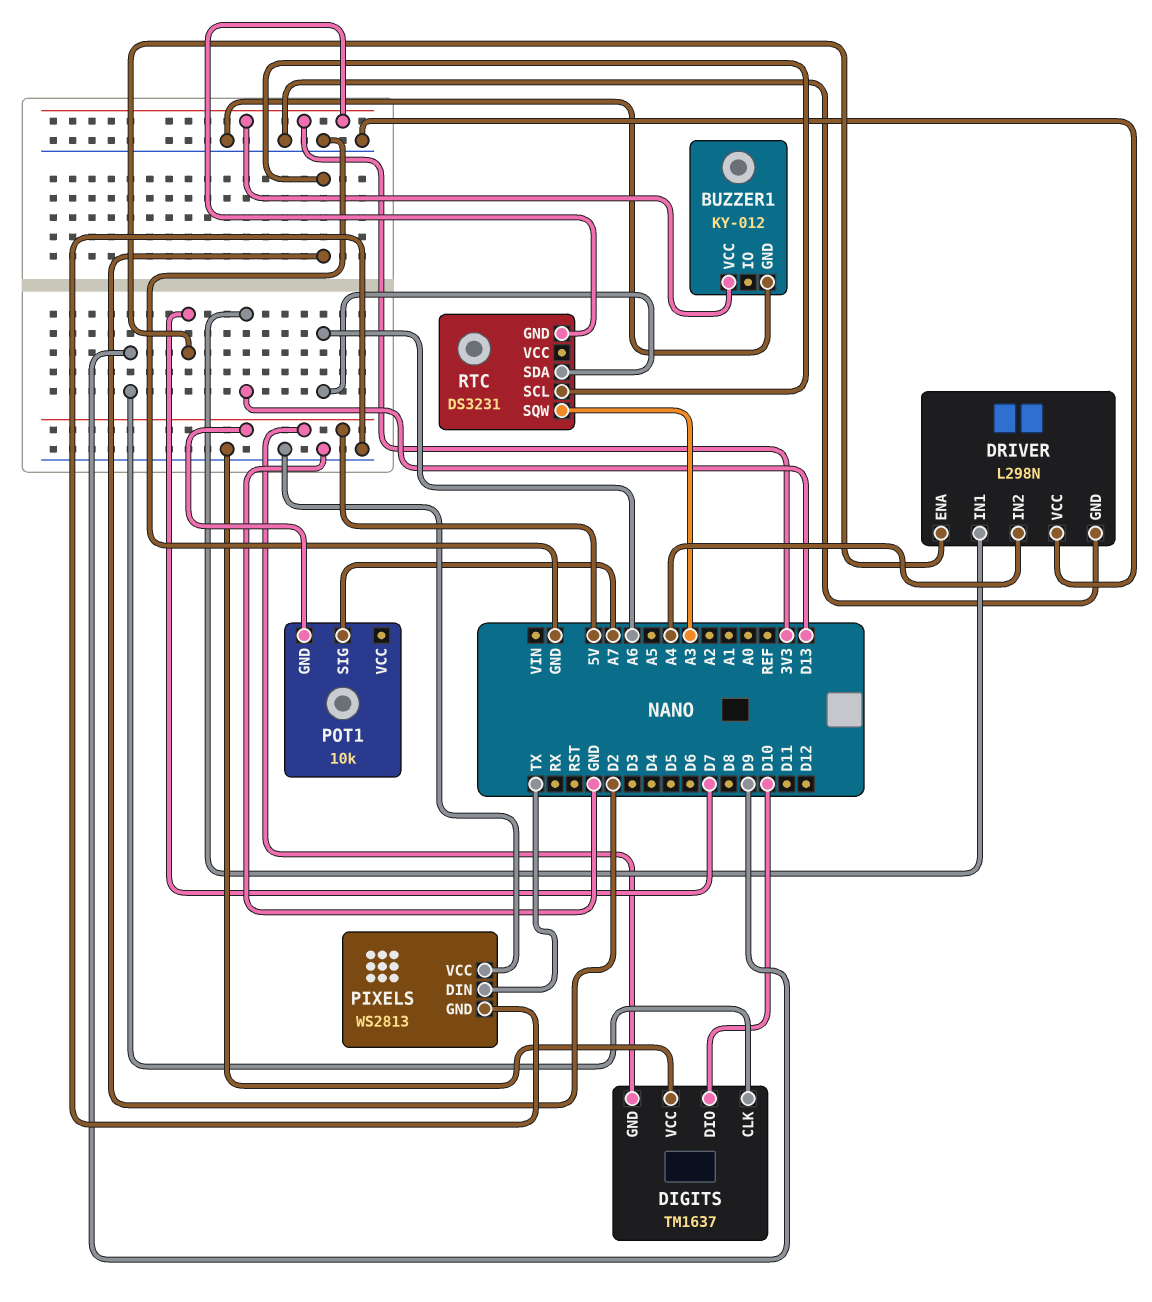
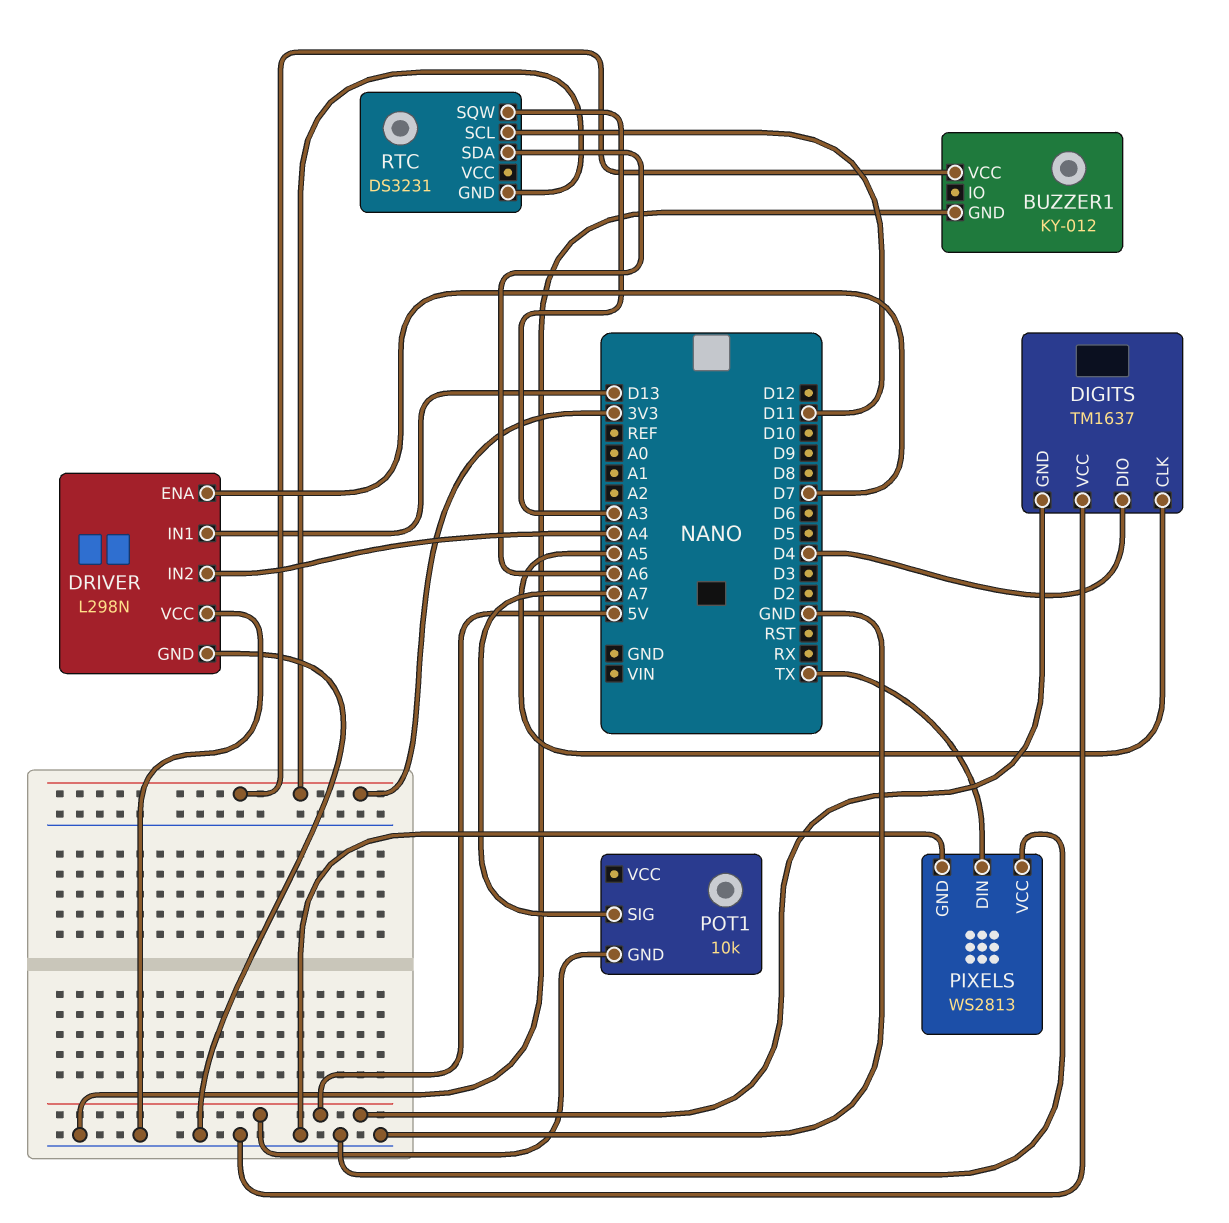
DIGITS pin CLK: D9 -> A5
DIGITS pin DIO: D10 -> D4
RTC pin SCL: D2 -> D11

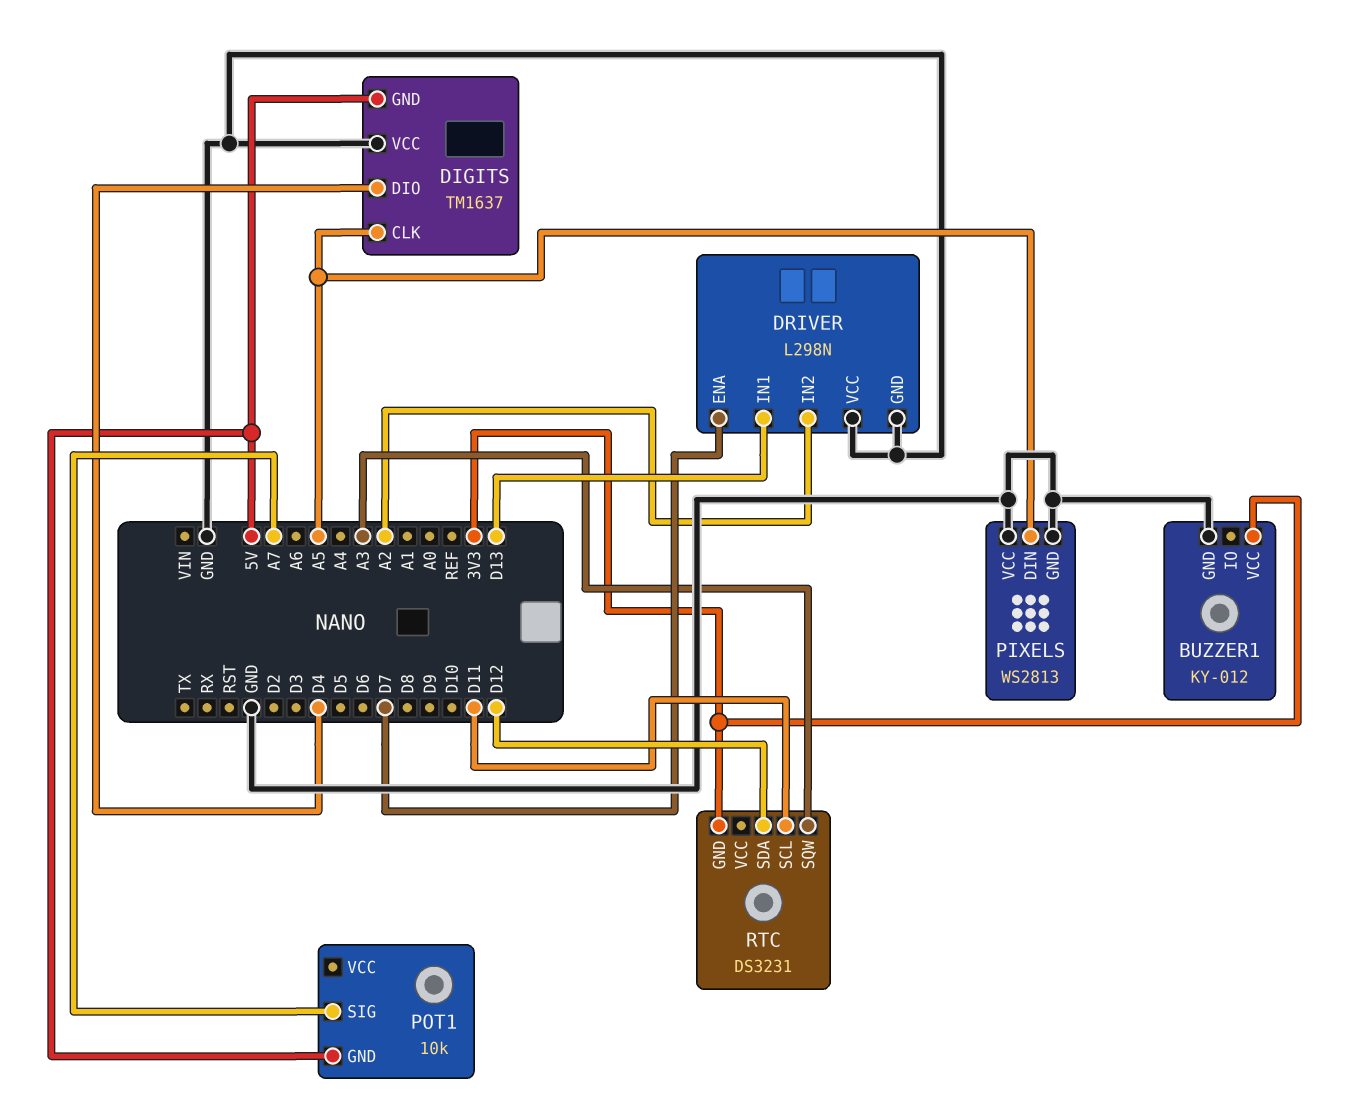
DRIVER pin IN2: A4 -> A2
PIXELS pin DIN: TX -> A5
RTC pin SDA: A6 -> D12

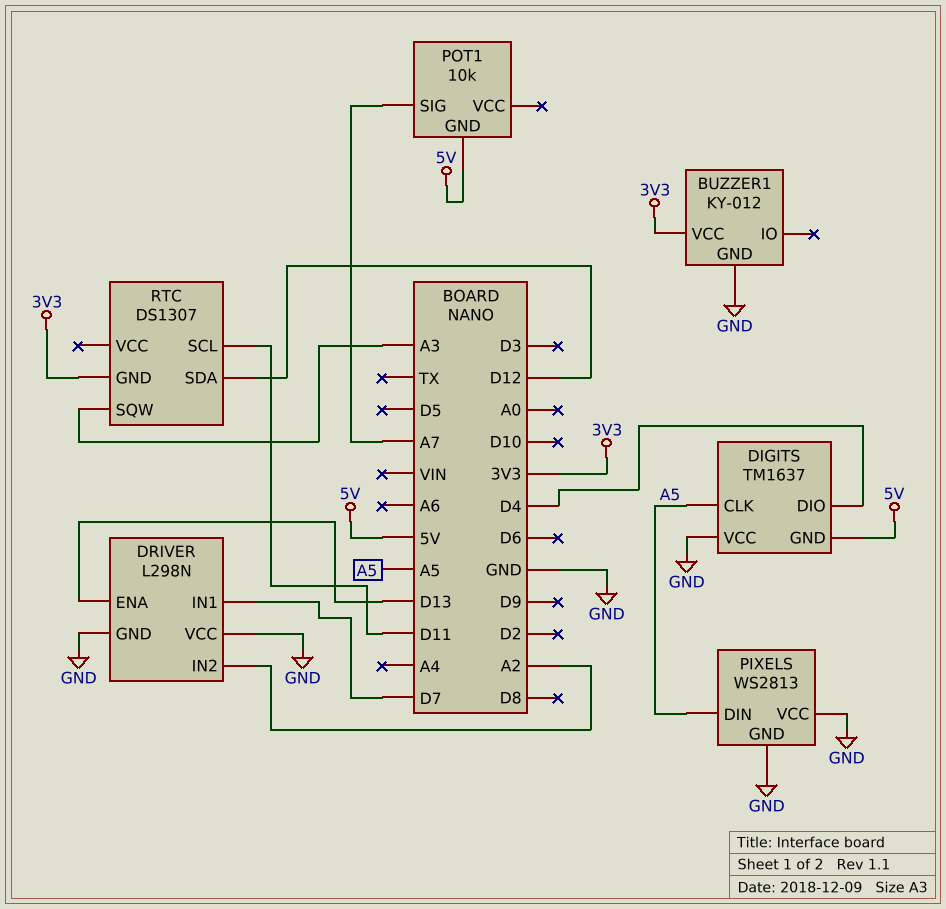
DRIVER pin ENA: D7 -> D13
DRIVER pin IN1: D13 -> D7
RTC: DS3231 -> DS1307

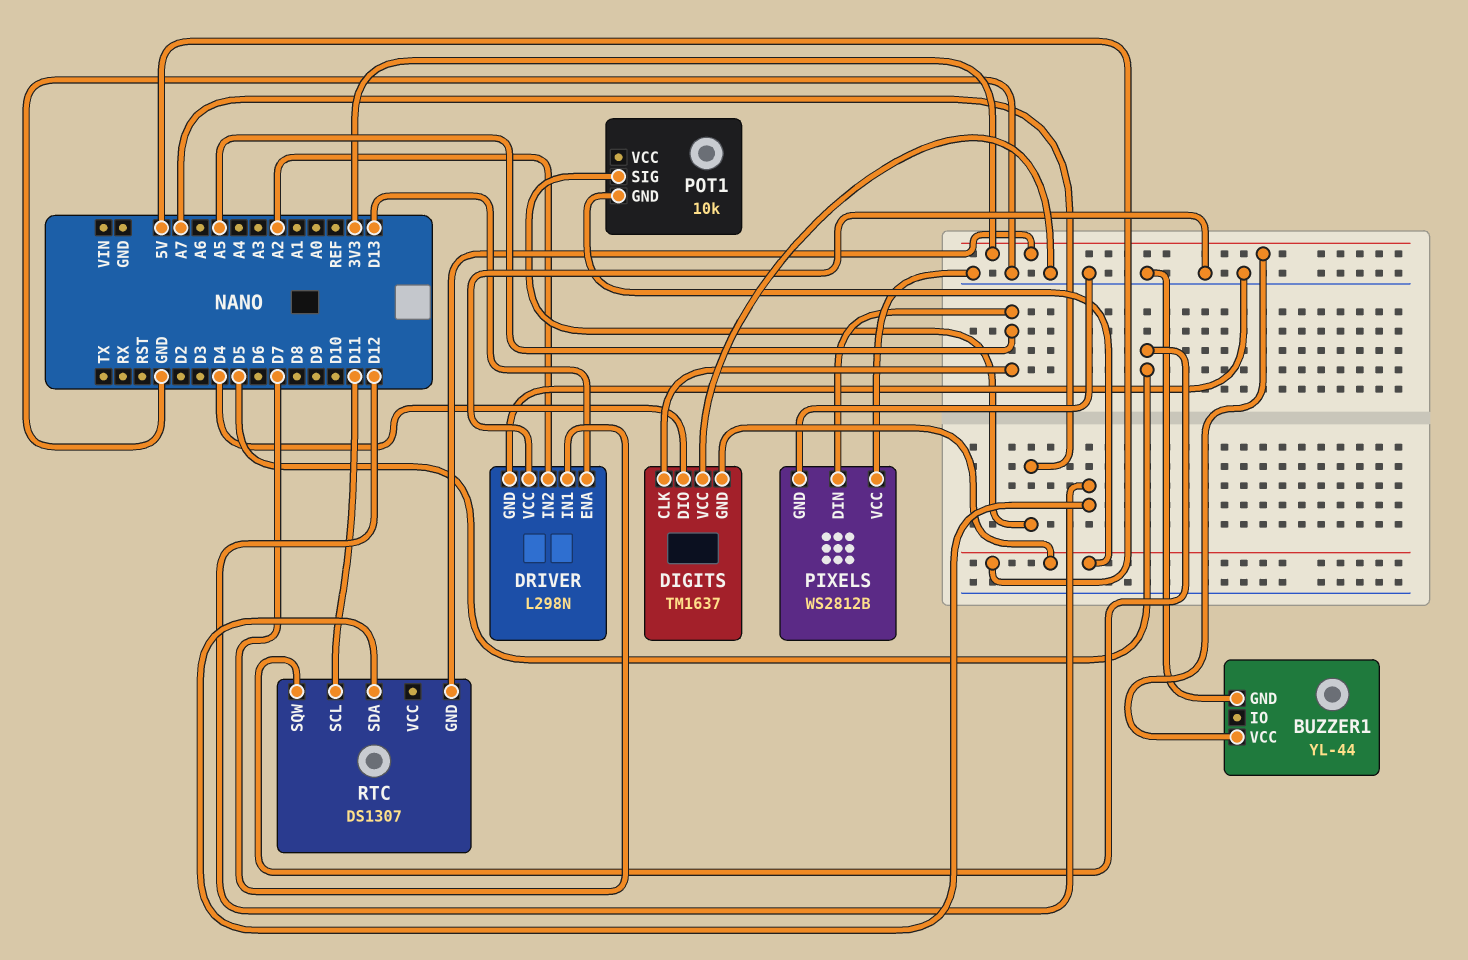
BUZZER1: KY-012 -> YL-44
PIXELS: WS2813 -> WS2812B
RTC pin SQW: A3 -> D5

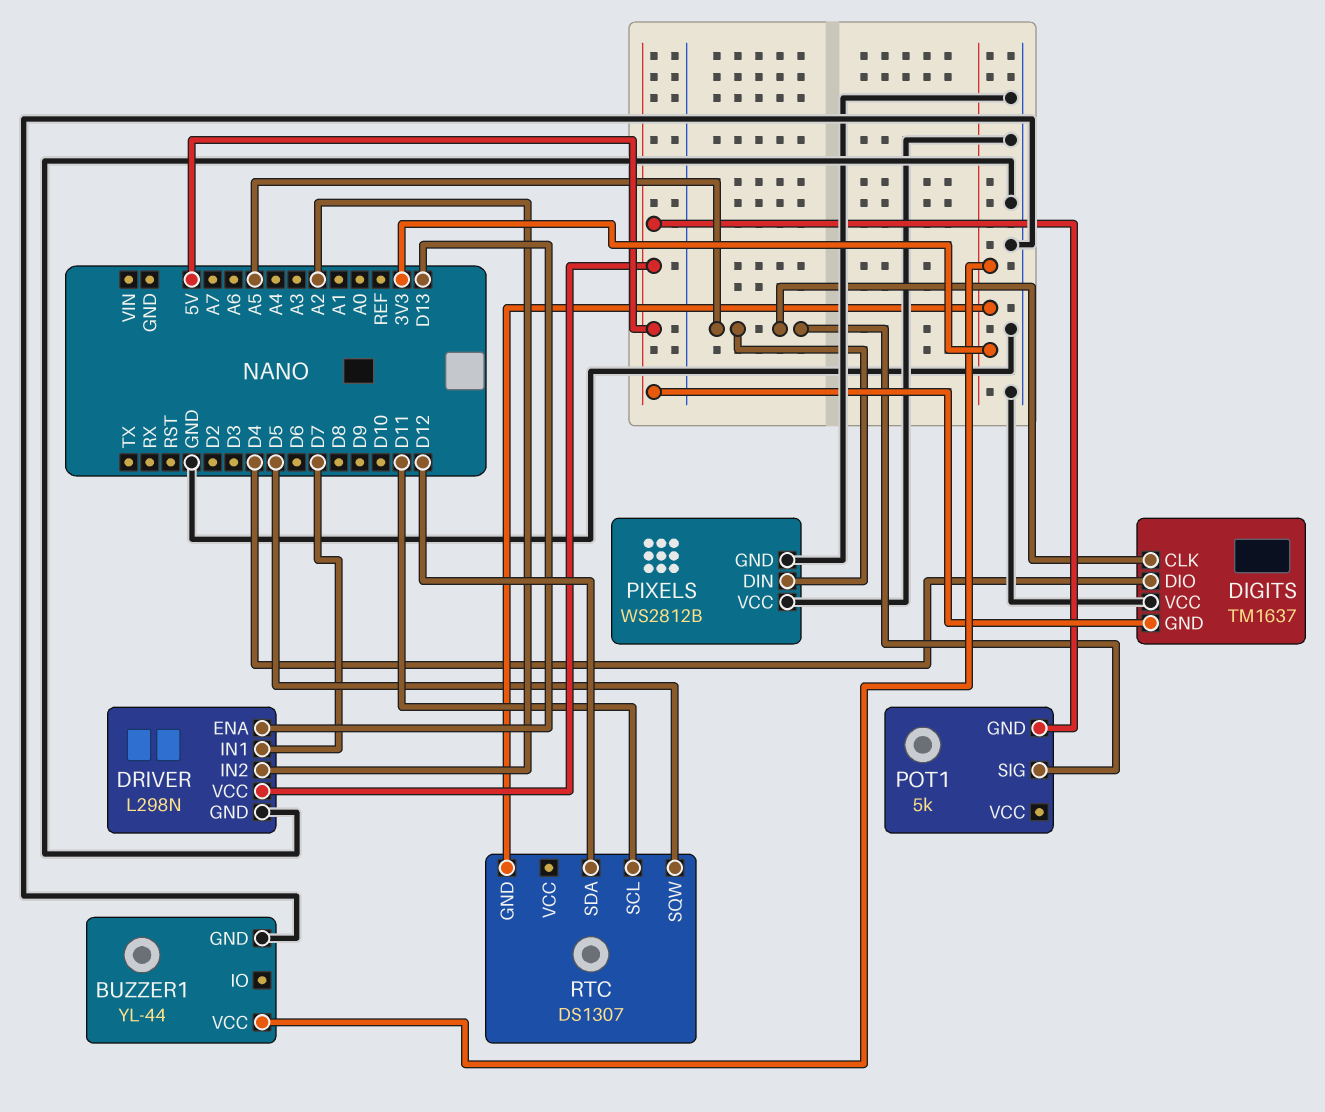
DRIVER pin VCC: GND -> 5V
POT1: 10k -> 5k
POT1 pin SIG: A7 -> A5

